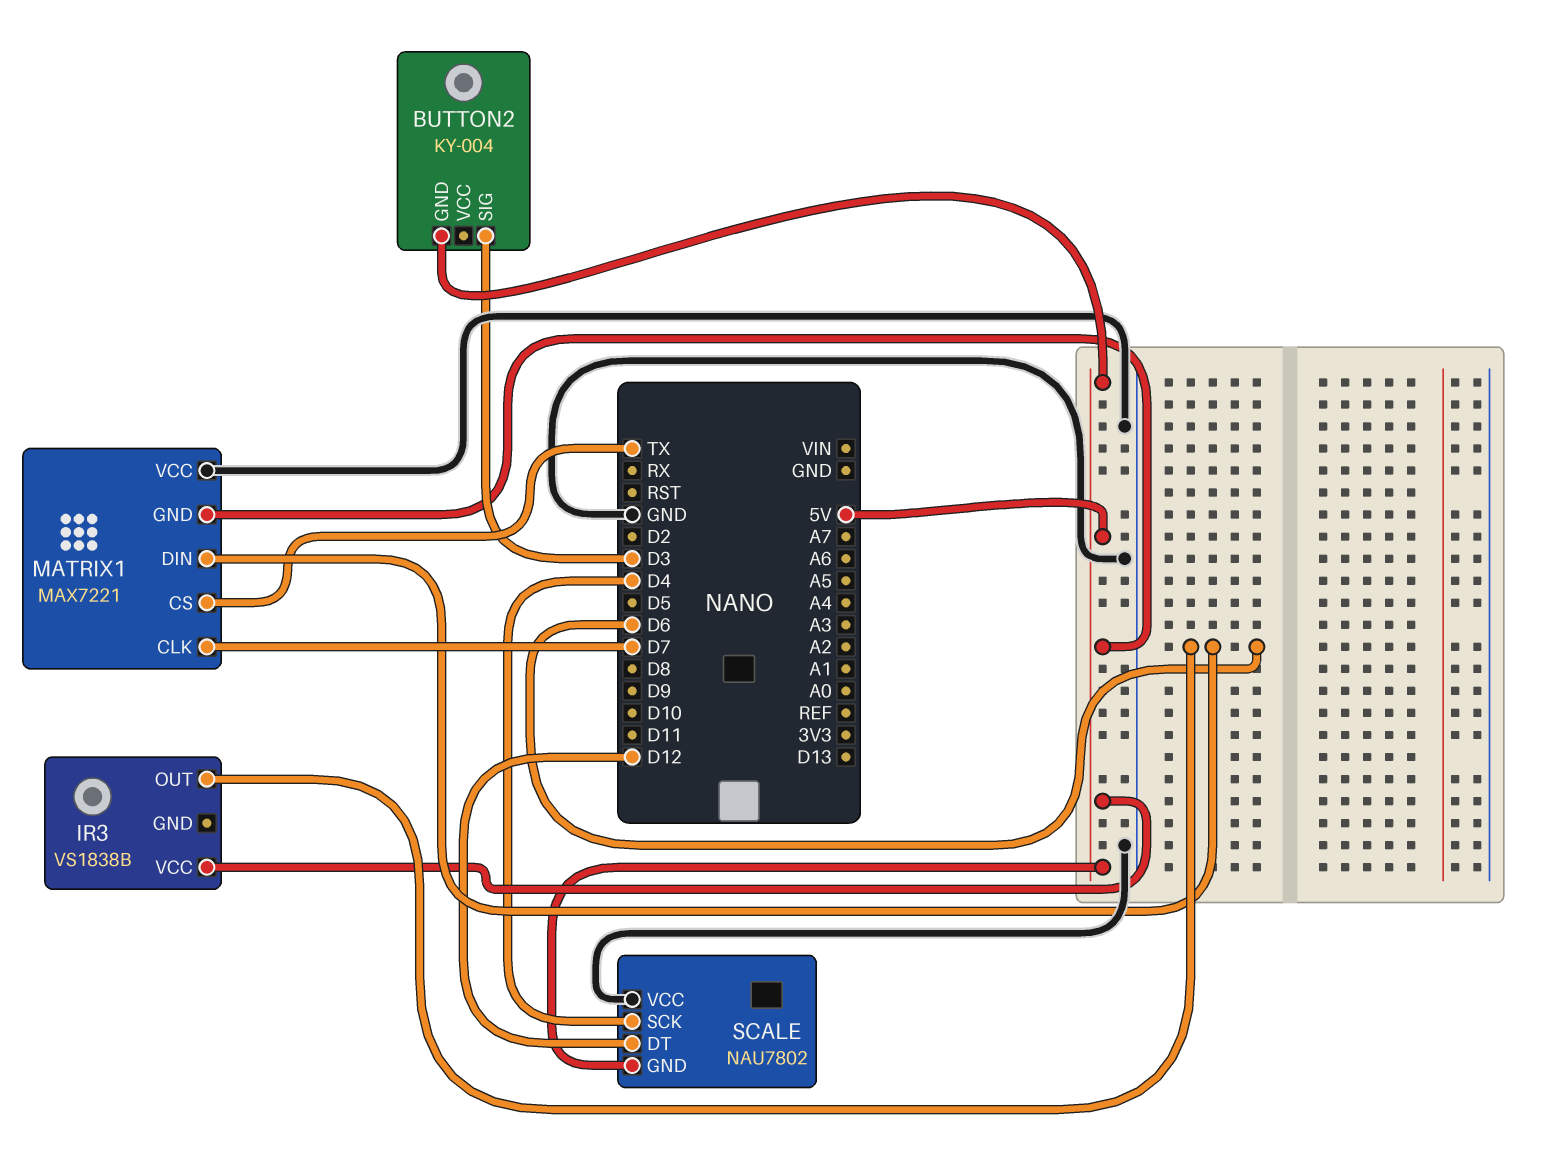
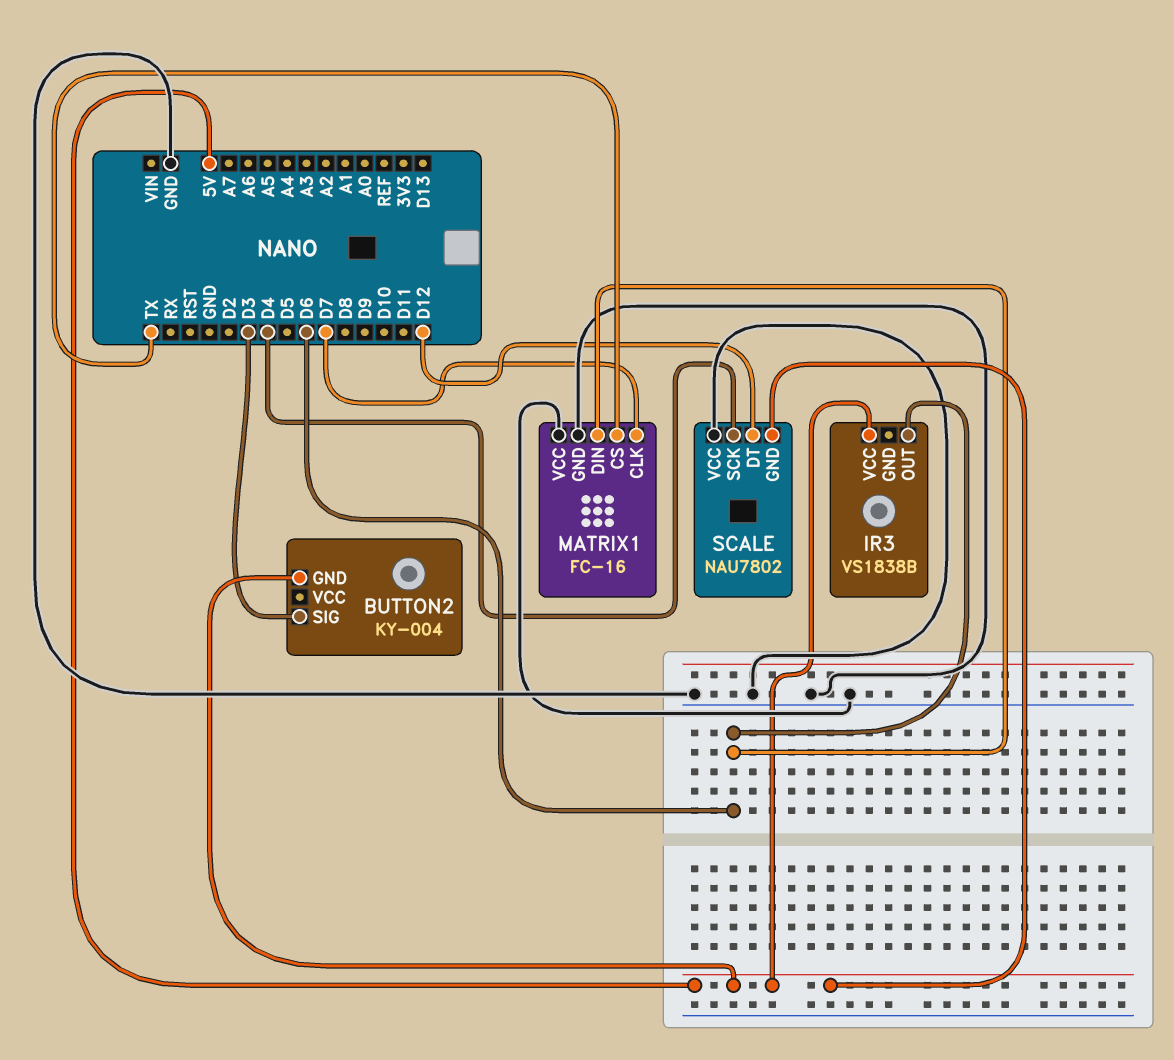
MATRIX1: MAX7221 -> FC-16
MATRIX1 pin GND: 5V -> GND

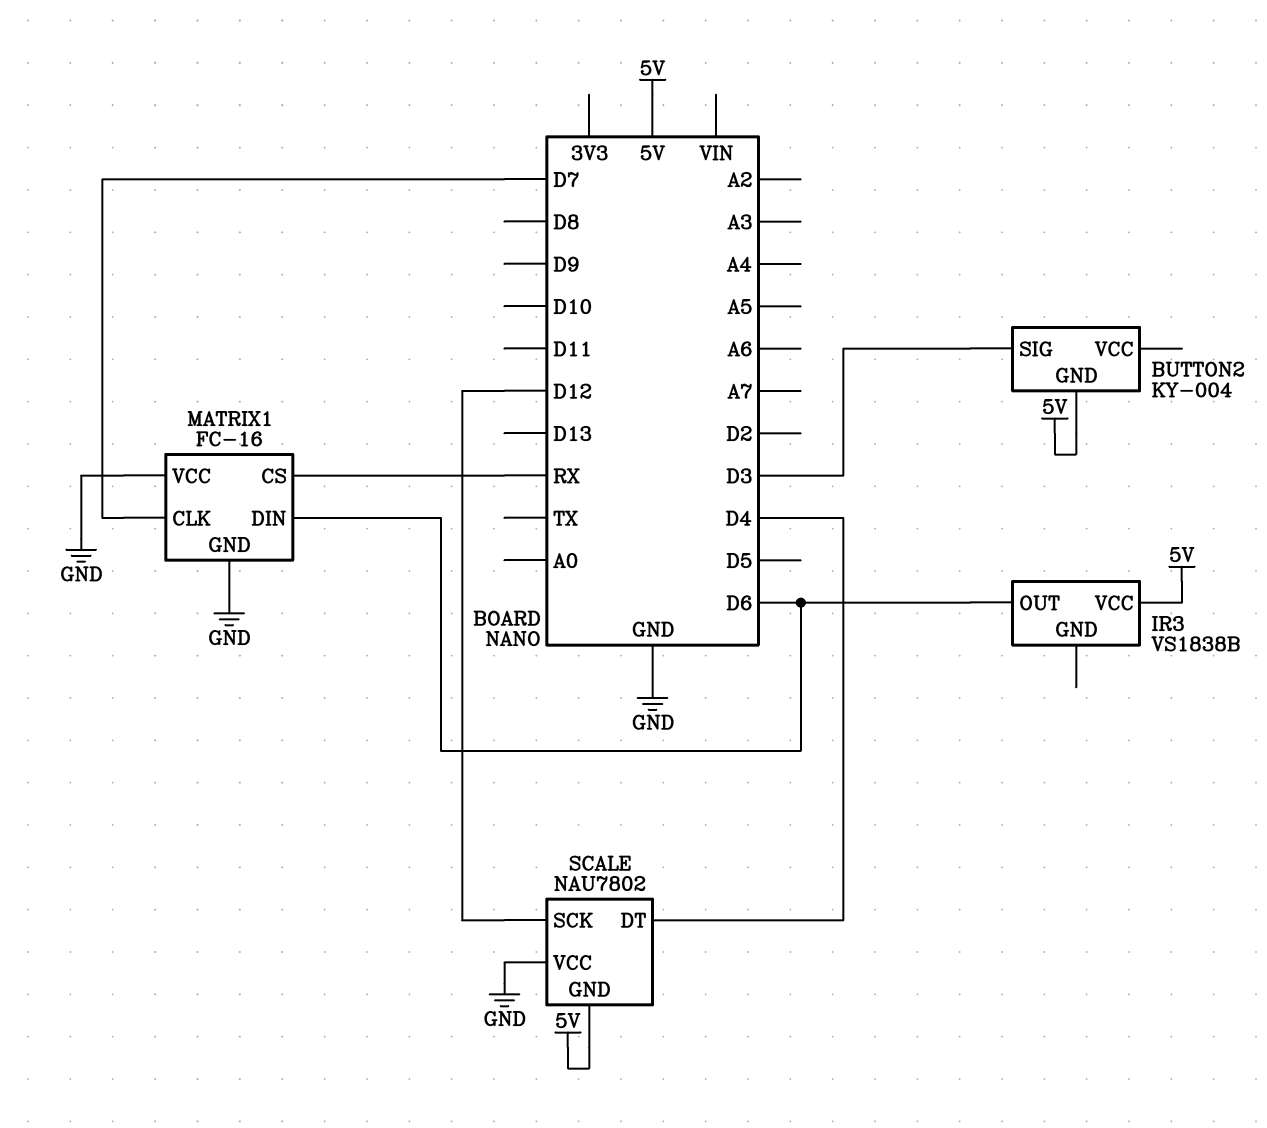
MATRIX1 pin CS: TX -> RX
SCALE pin DT: D12 -> D4
SCALE pin SCK: D4 -> D12

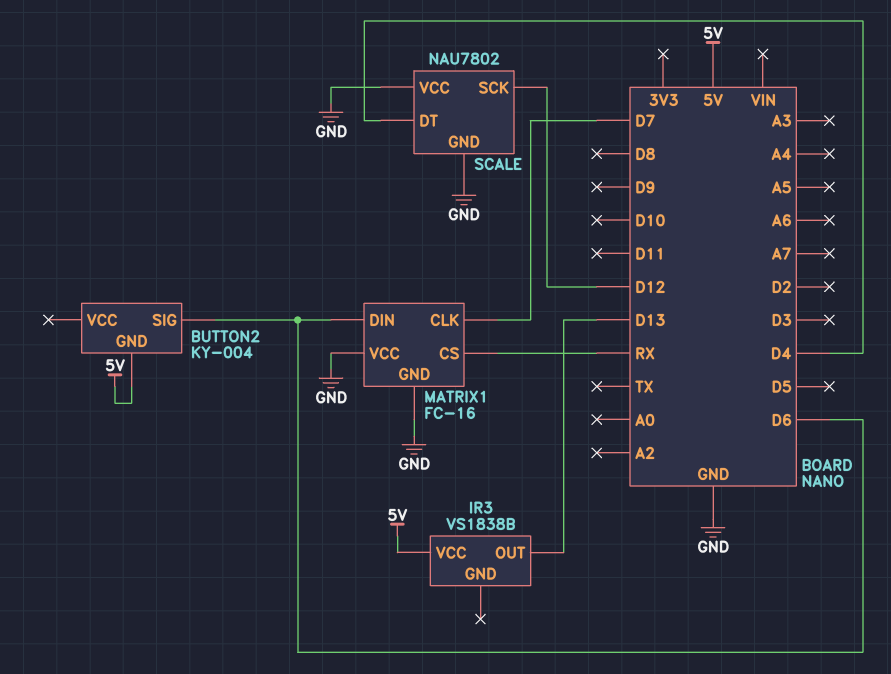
BUTTON2 pin SIG: D3 -> D6
IR3 pin OUT: D6 -> D13
SCALE pin GND: 5V -> GND

